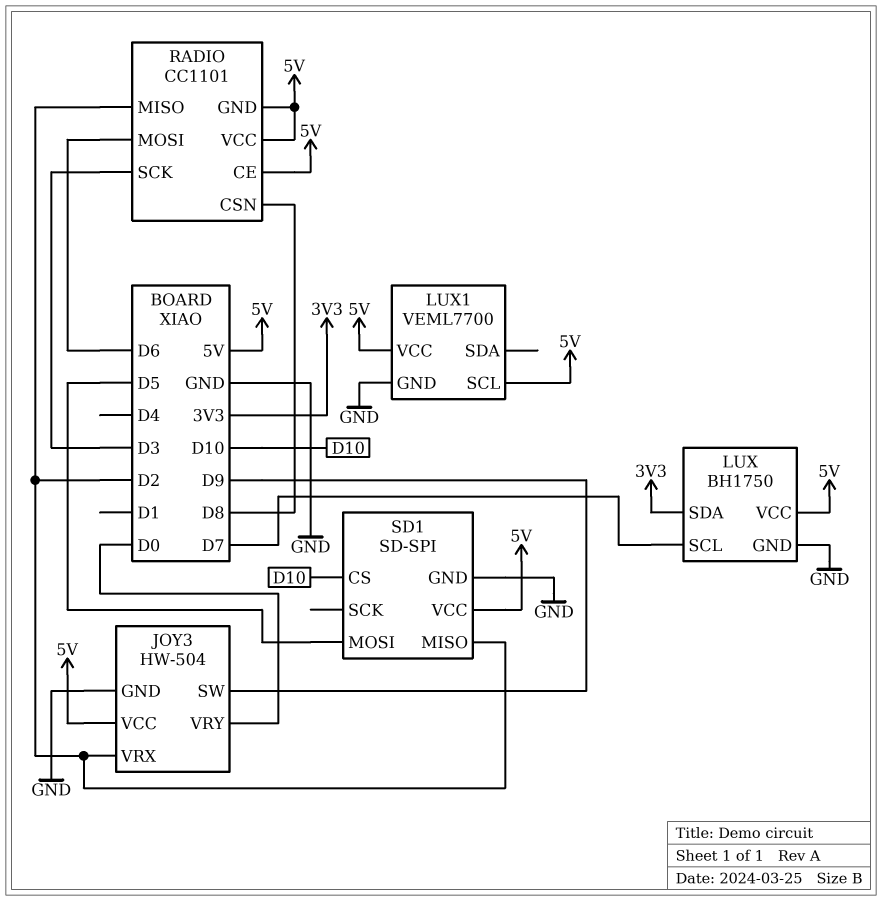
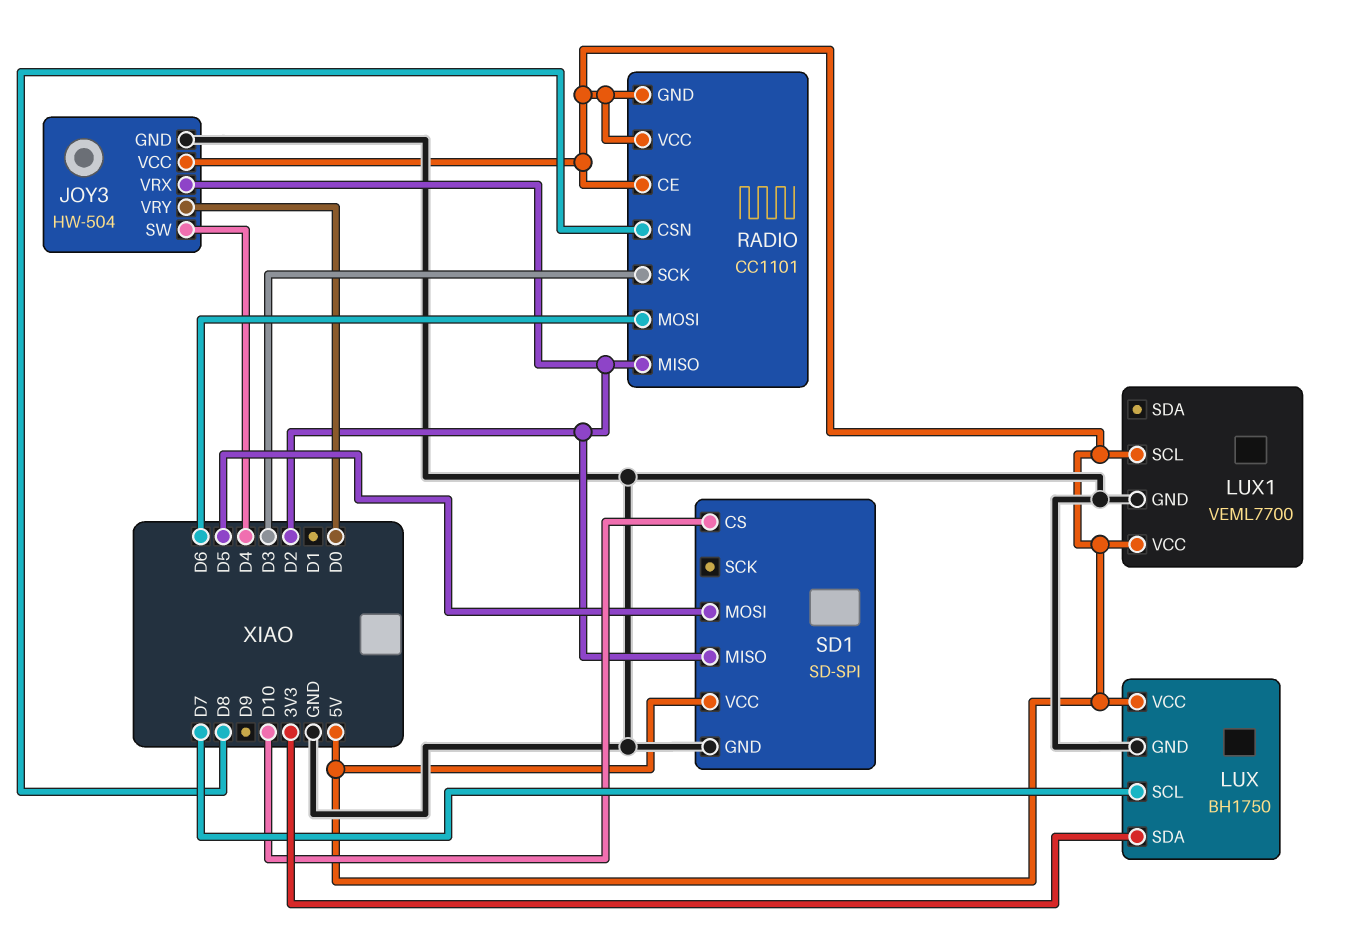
JOY3 pin SW: D9 -> D4

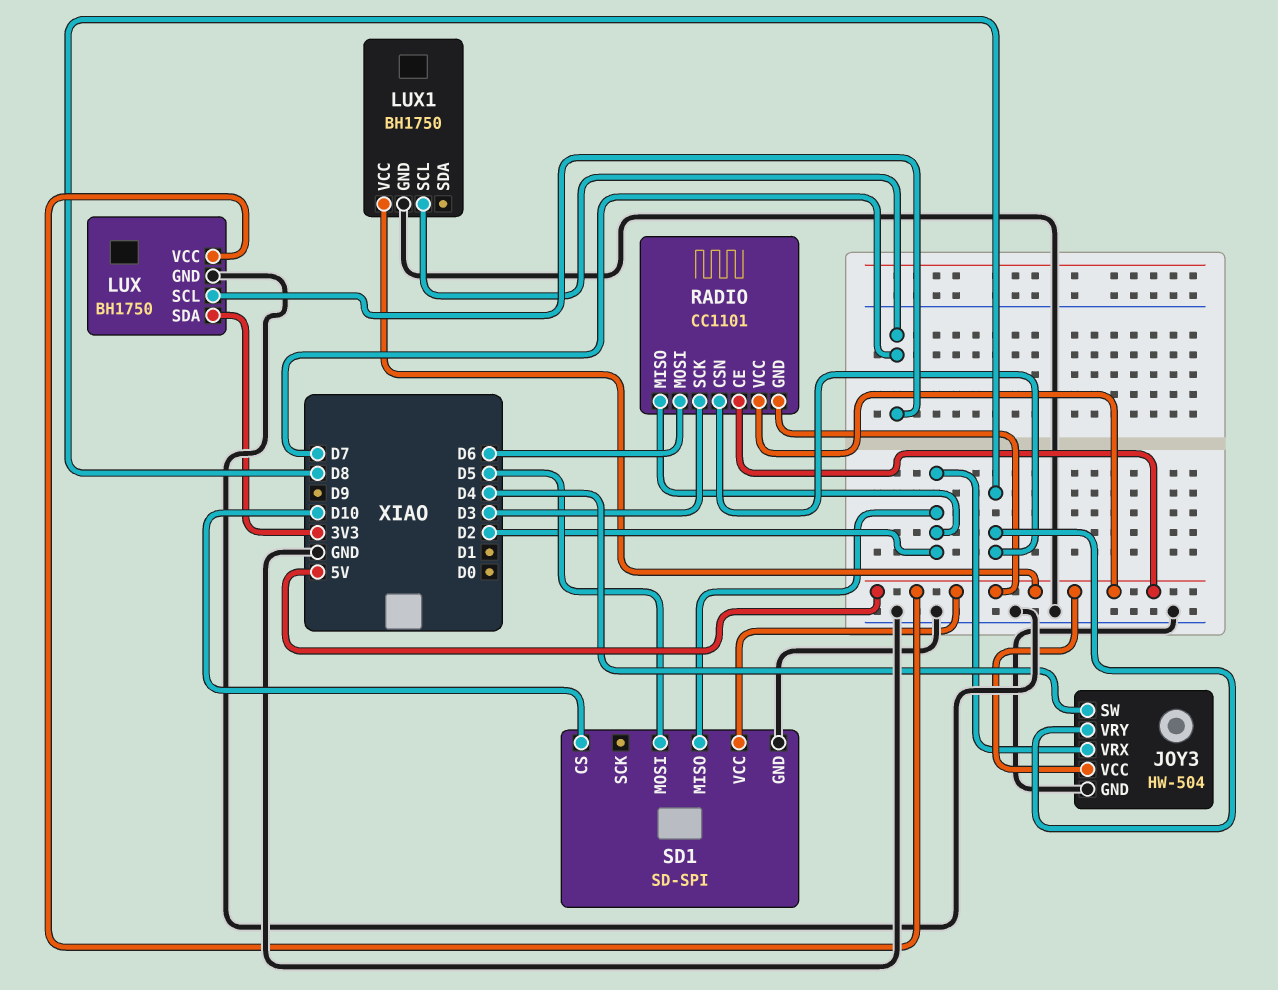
JOY3 pin VRY: D0 -> D8
LUX1: VEML7700 -> BH1750
LUX1 pin SCL: 5V -> D7

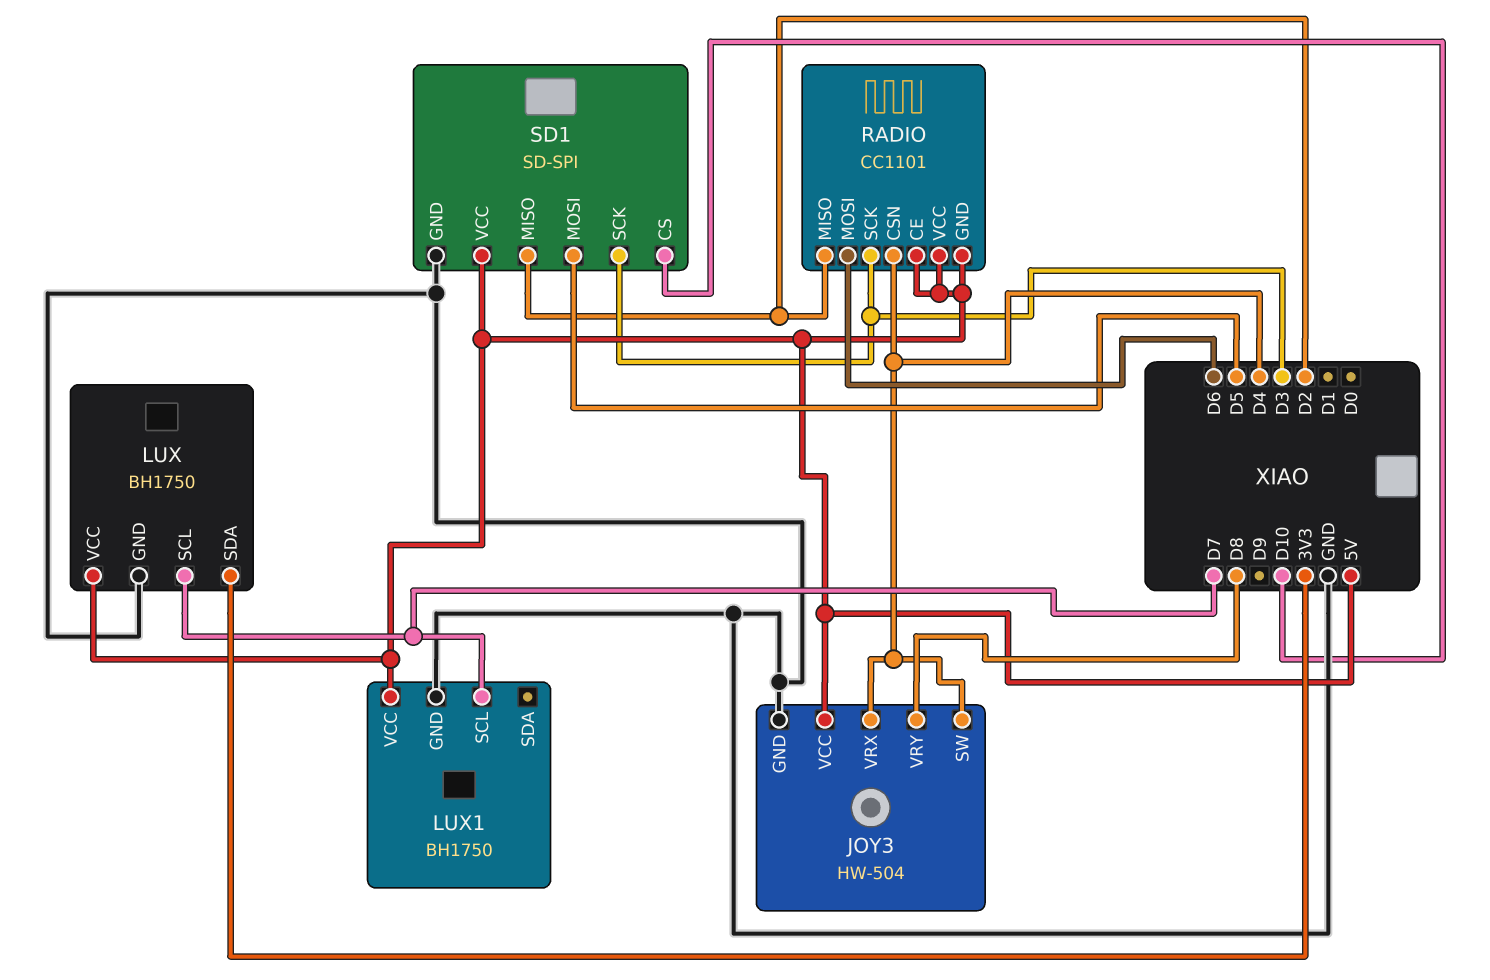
JOY3 pin VRX: D2 -> D4
RADIO pin CSN: D8 -> D4
SD1 pin SCK: none -> D3

